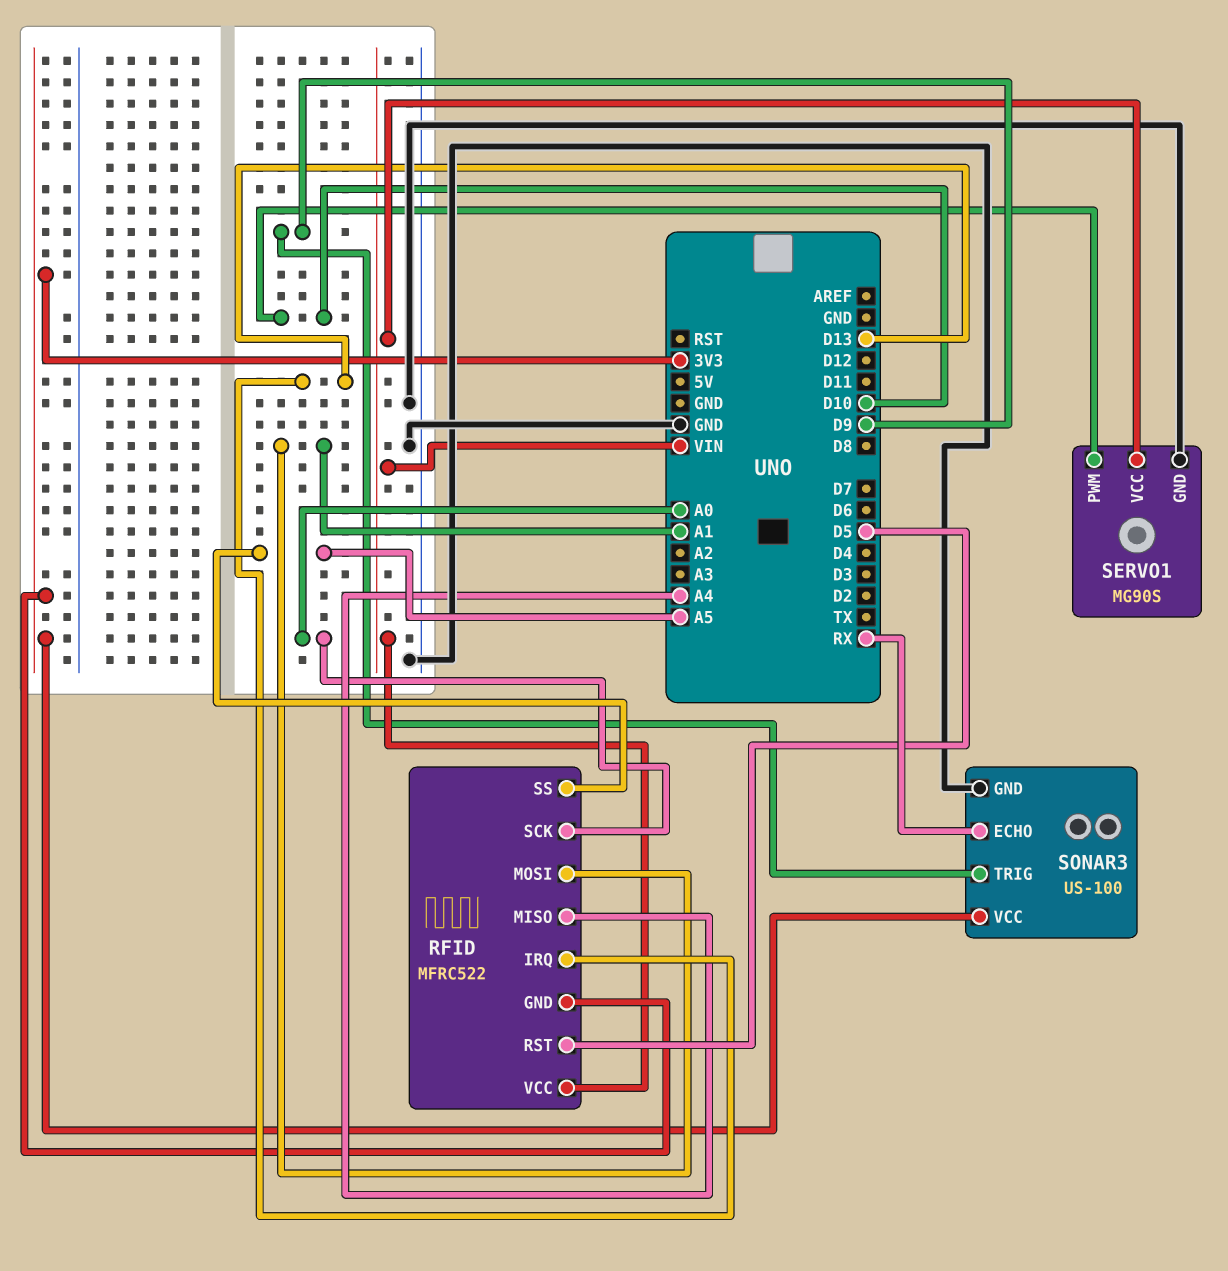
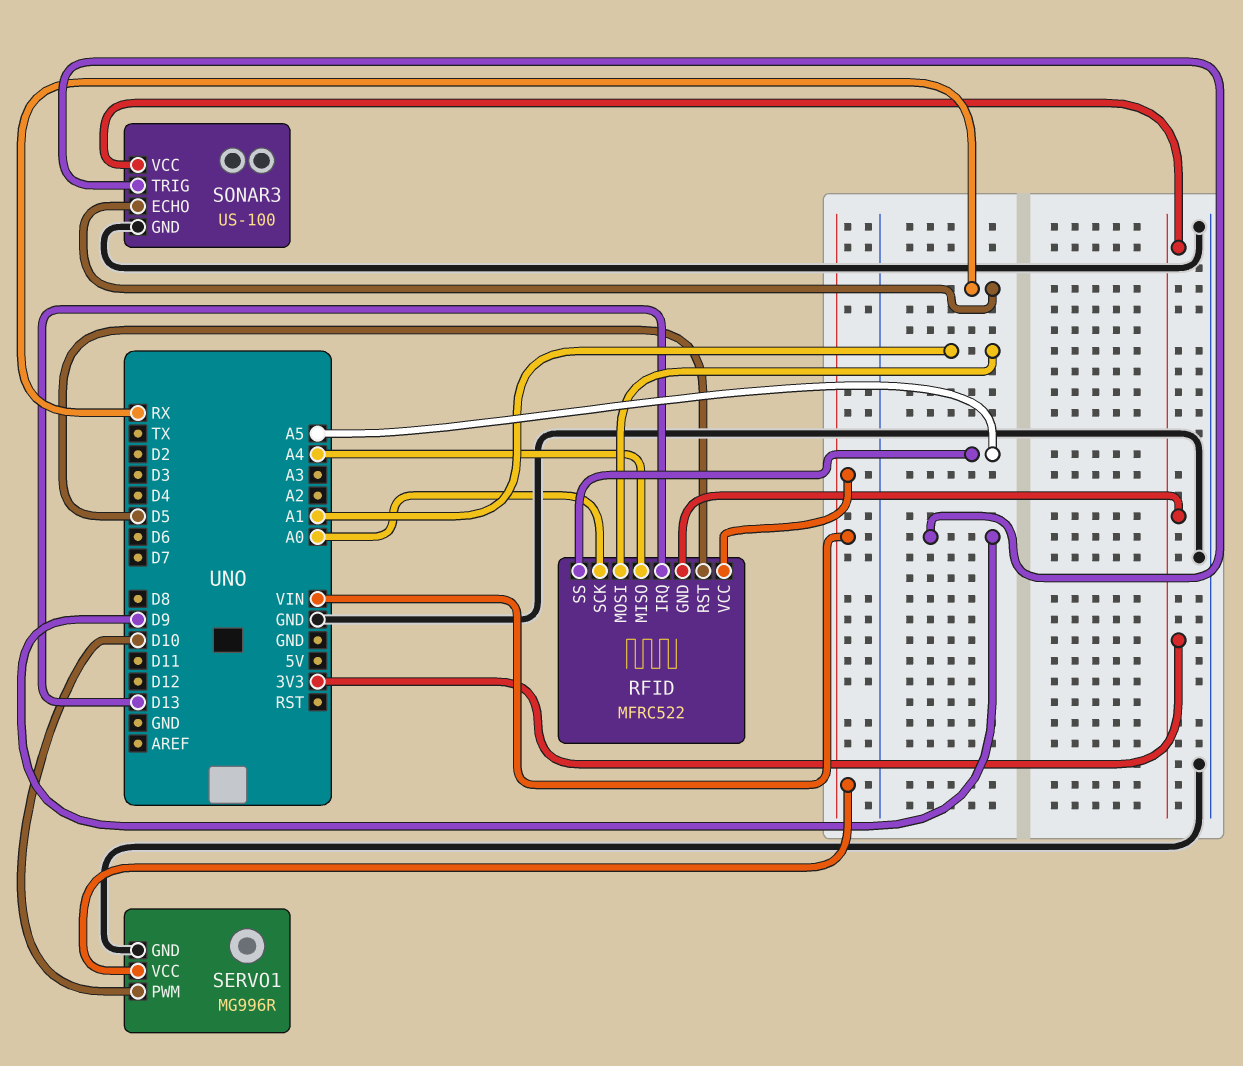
SERVO1: MG90S -> MG996R

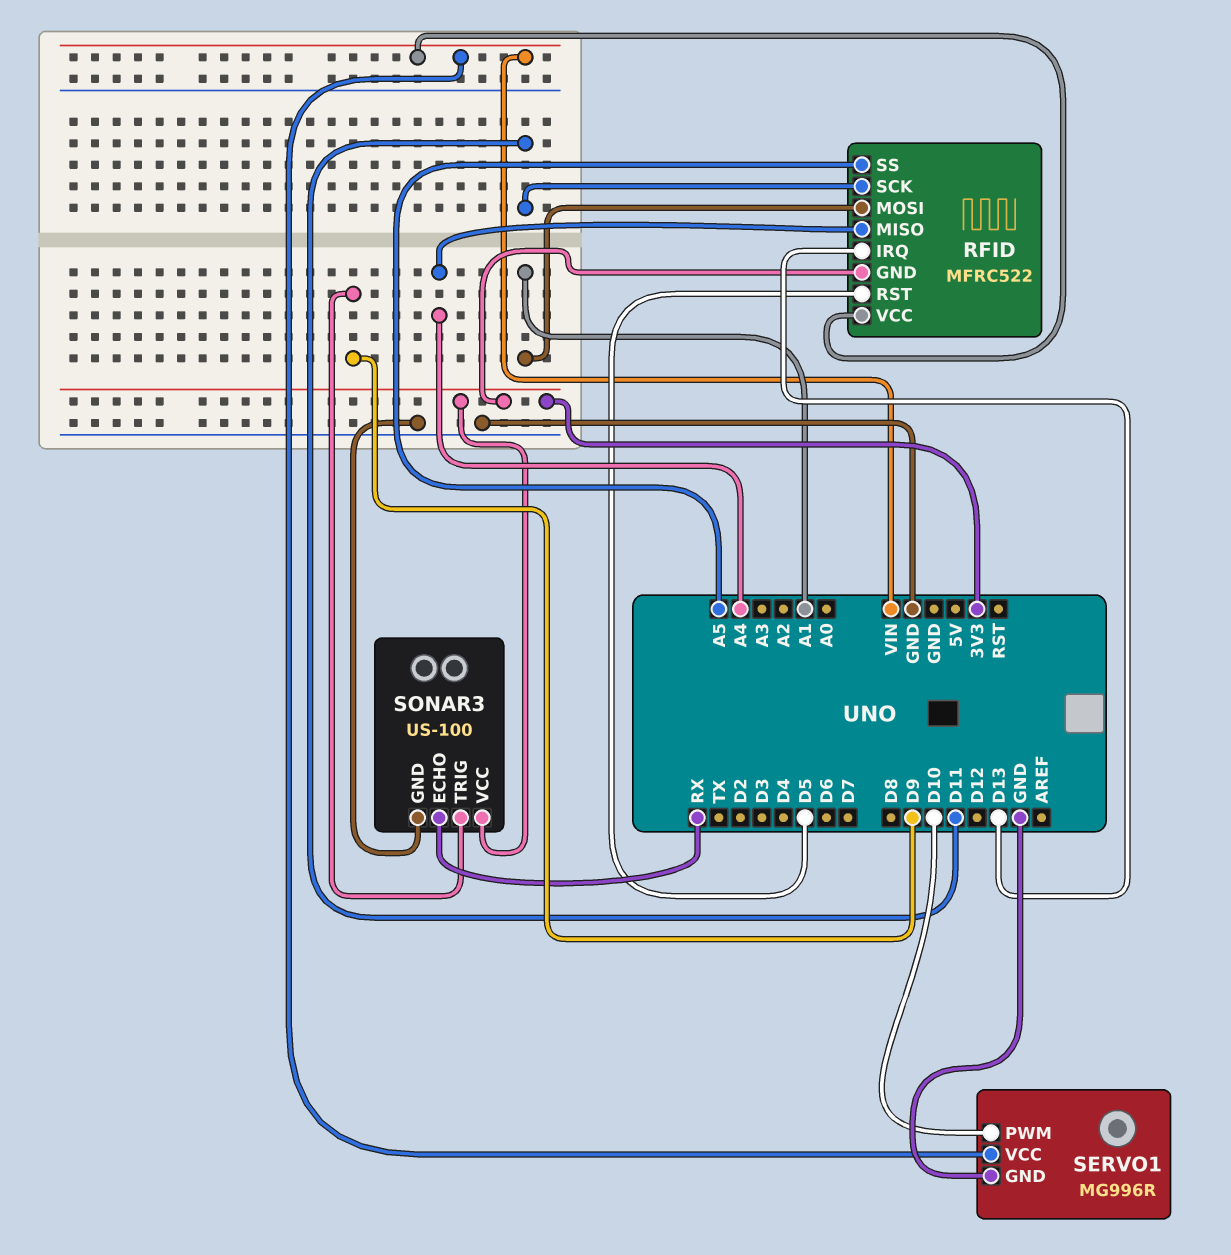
RFID pin SCK: A0 -> D11

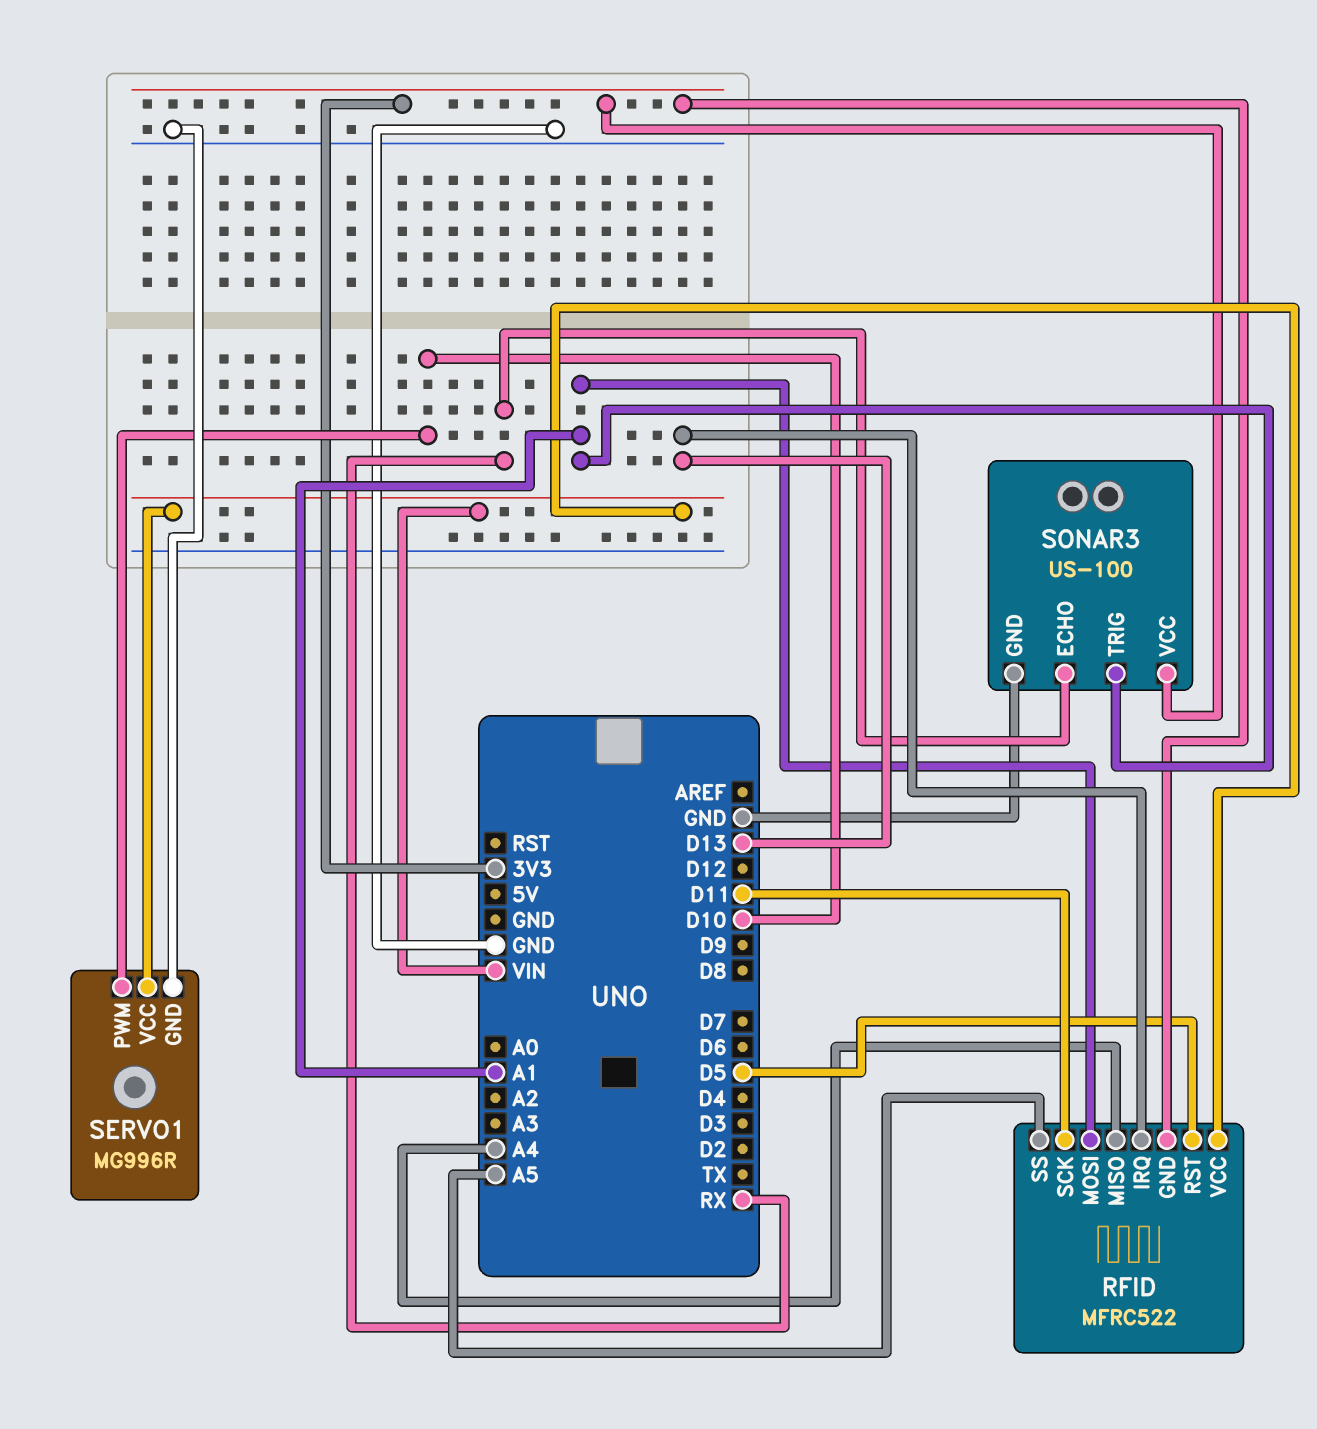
SONAR3 pin TRIG: D9 -> A1

